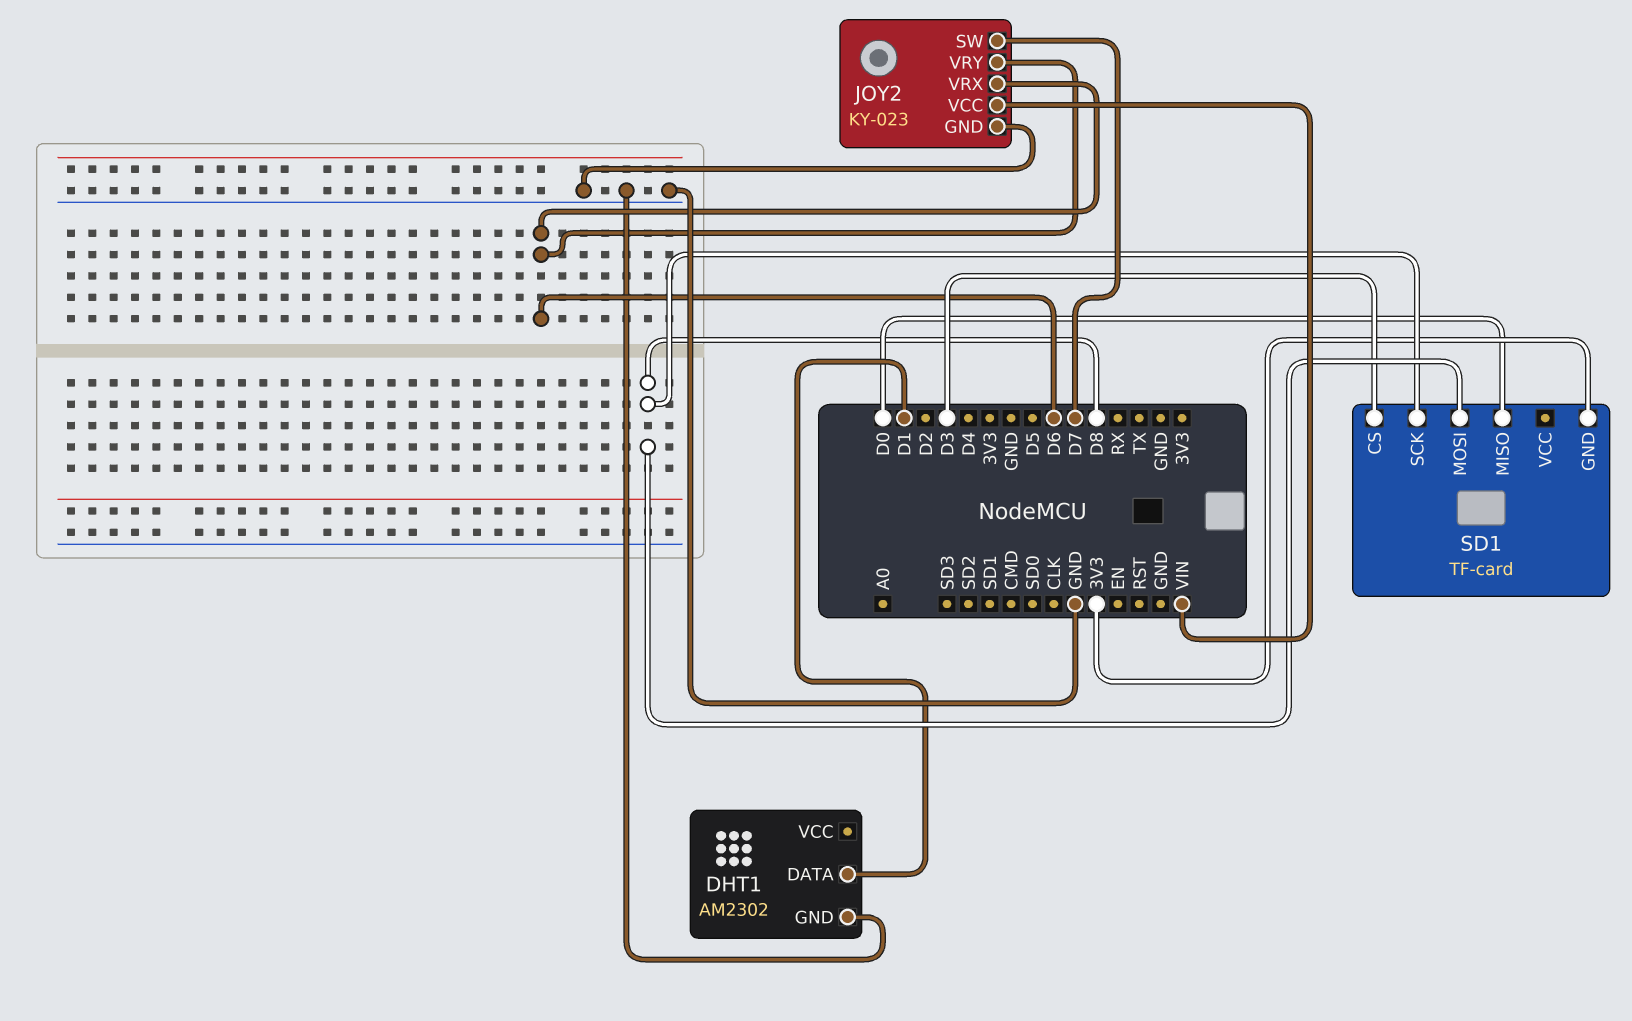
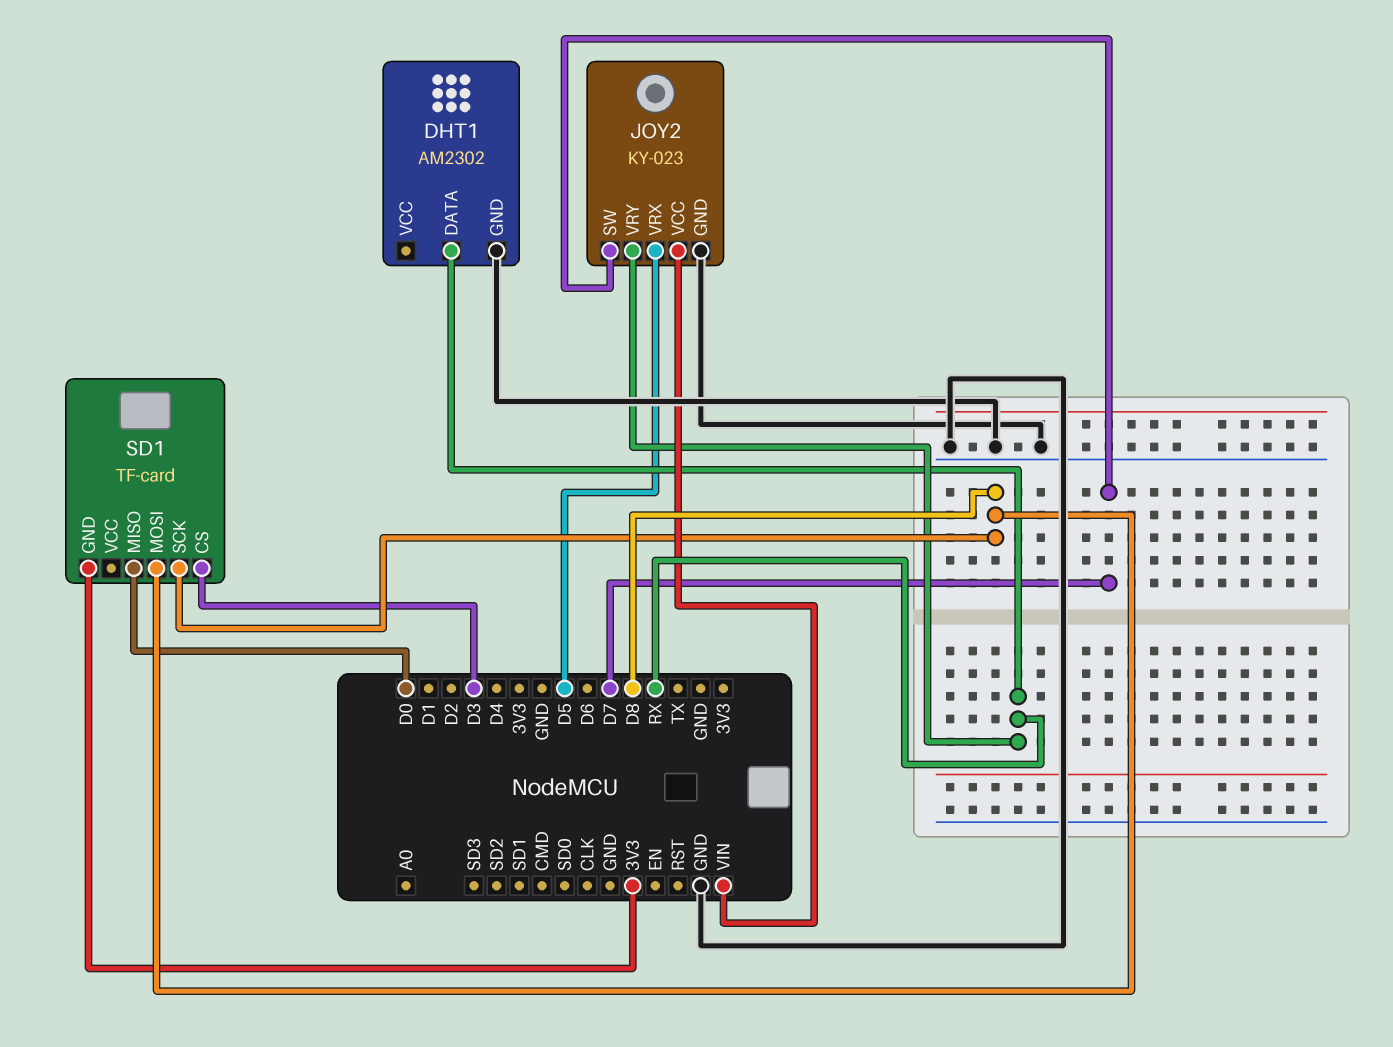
DHT1 pin DATA: D1 -> RX
JOY2 pin VRX: D6 -> D5
JOY2 pin VRY: D6 -> RX

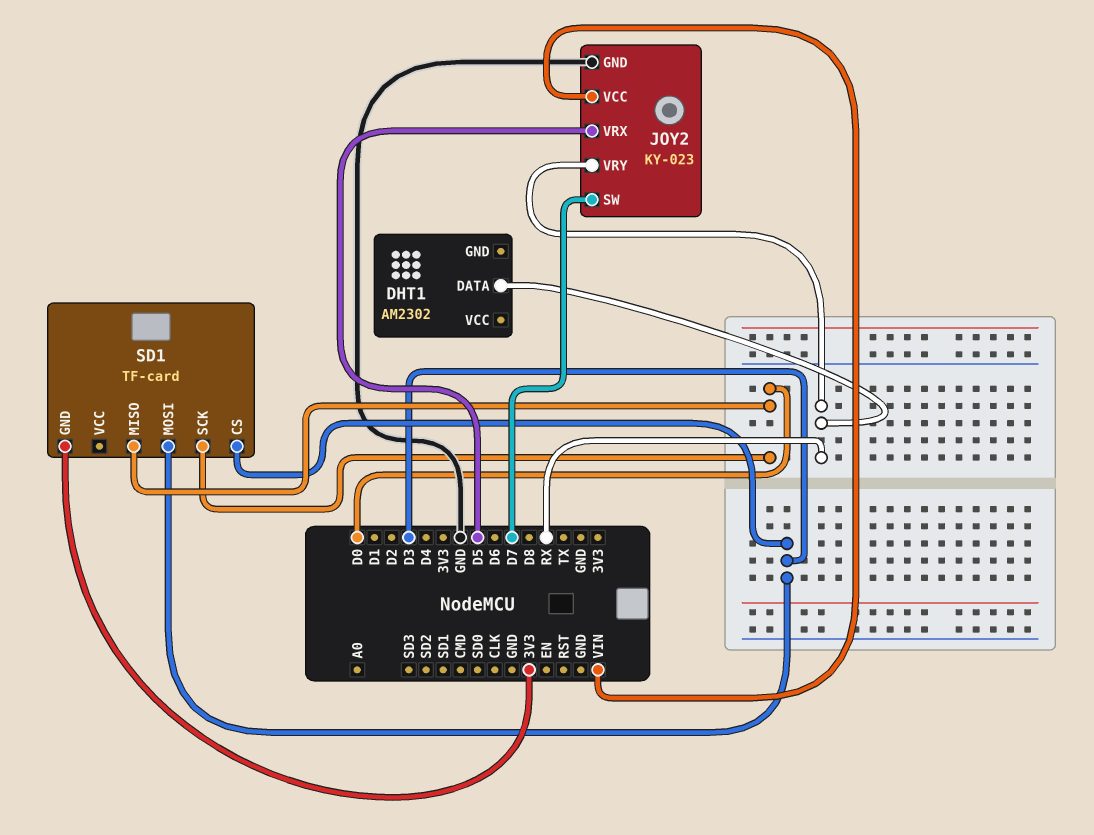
DHT1 pin GND: GND -> none
SD1 pin MOSI: D8 -> D3
SD1 pin SCK: D8 -> D0

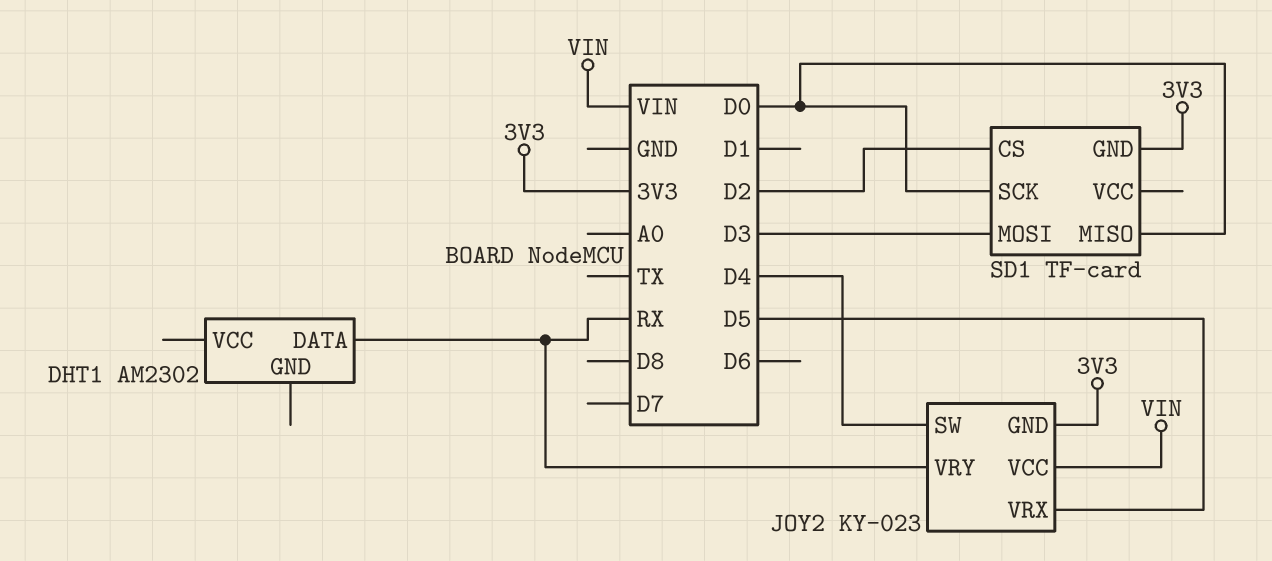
JOY2 pin GND: GND -> 3V3
JOY2 pin SW: D7 -> D4
SD1 pin CS: D3 -> D2

